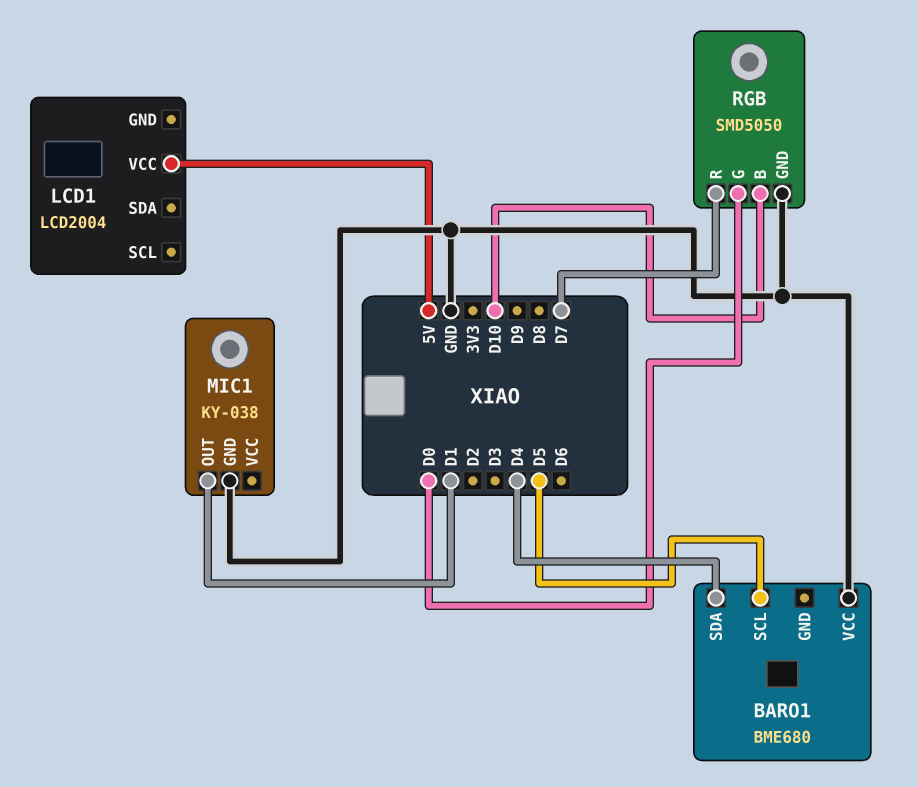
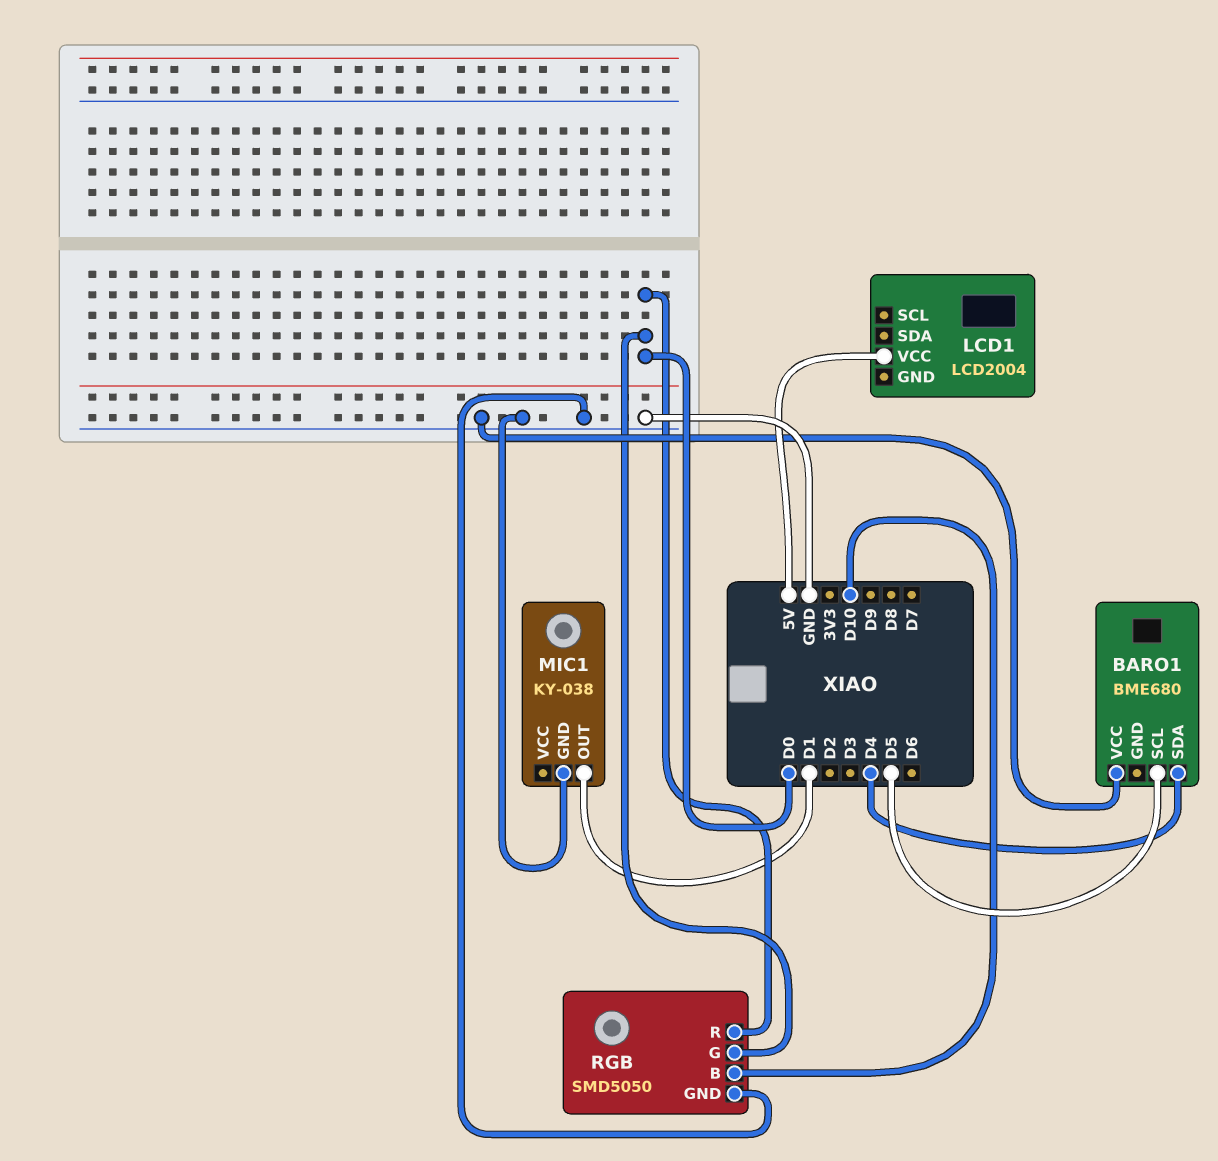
RGB pin R: D7 -> D0

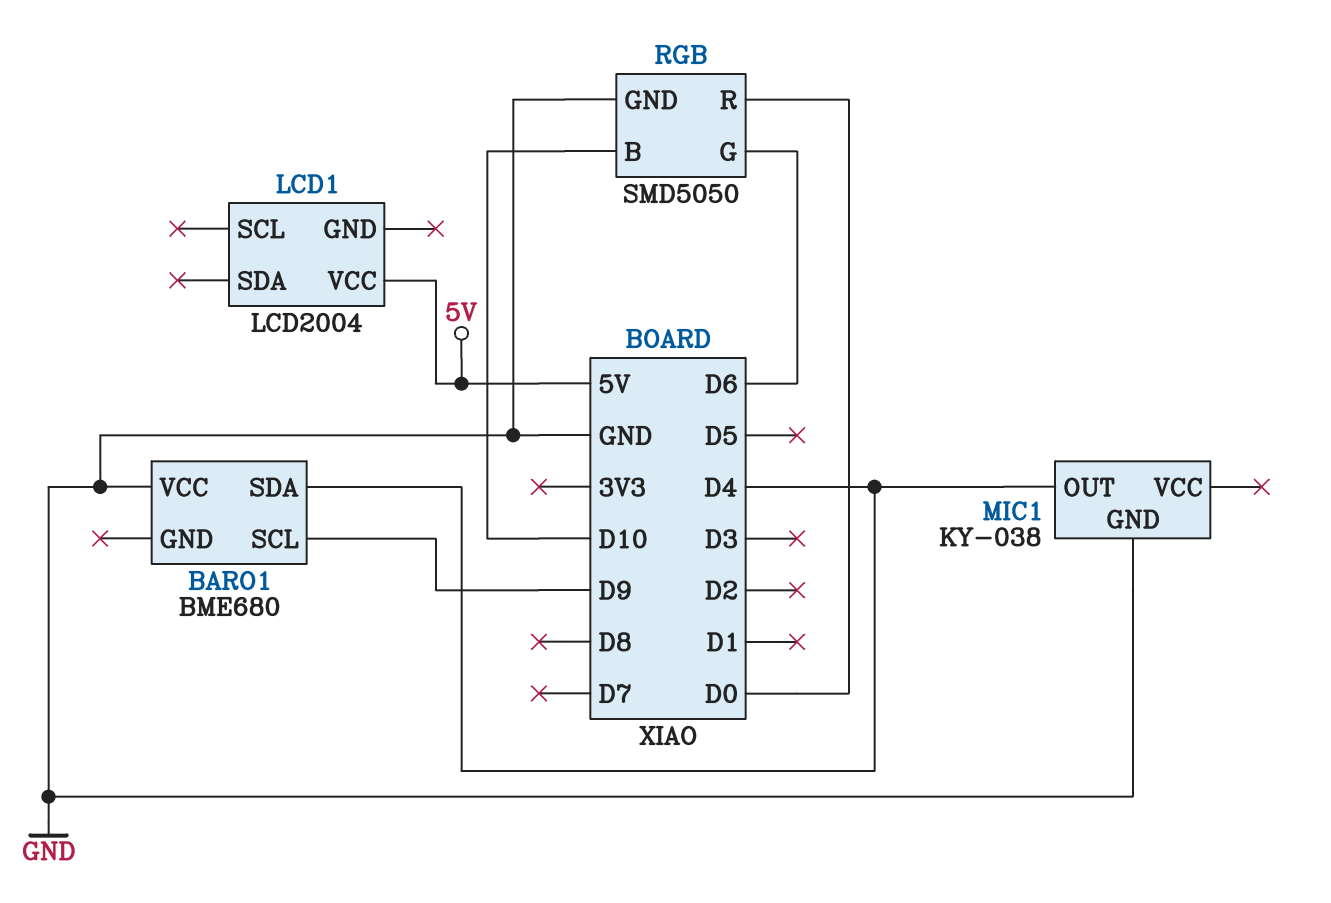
BARO1 pin SCL: D5 -> D9
MIC1 pin OUT: D1 -> D4
RGB pin G: D0 -> D6

